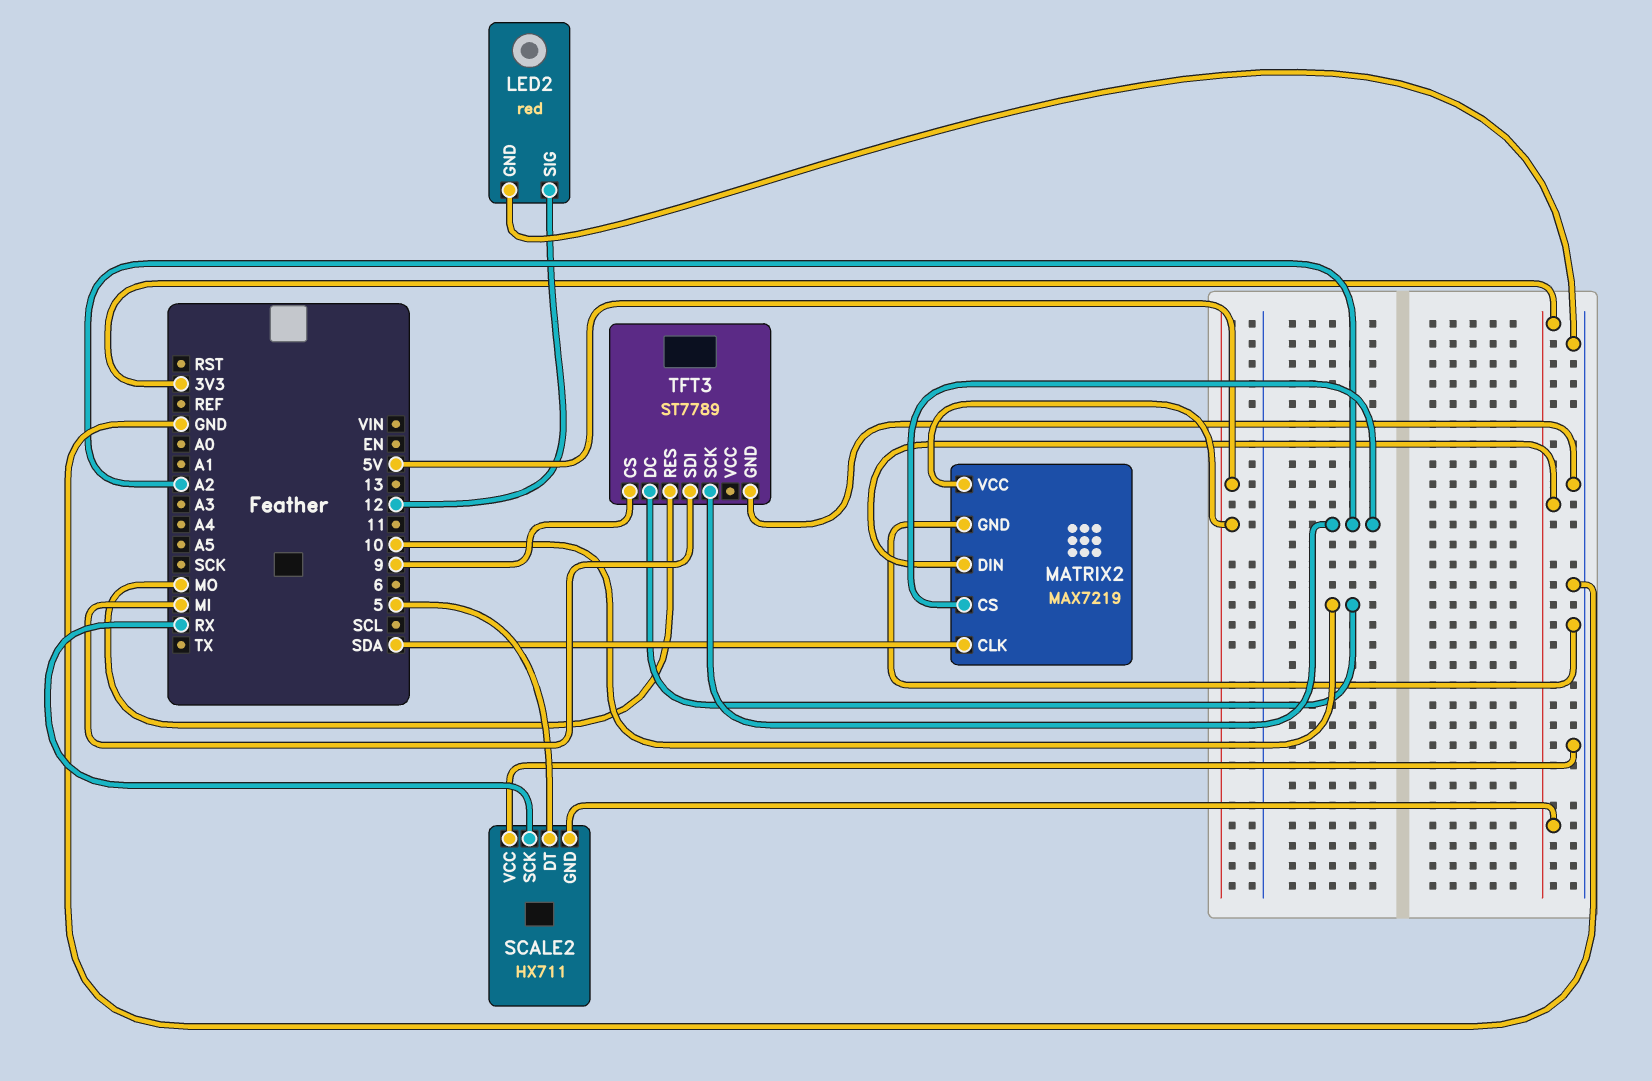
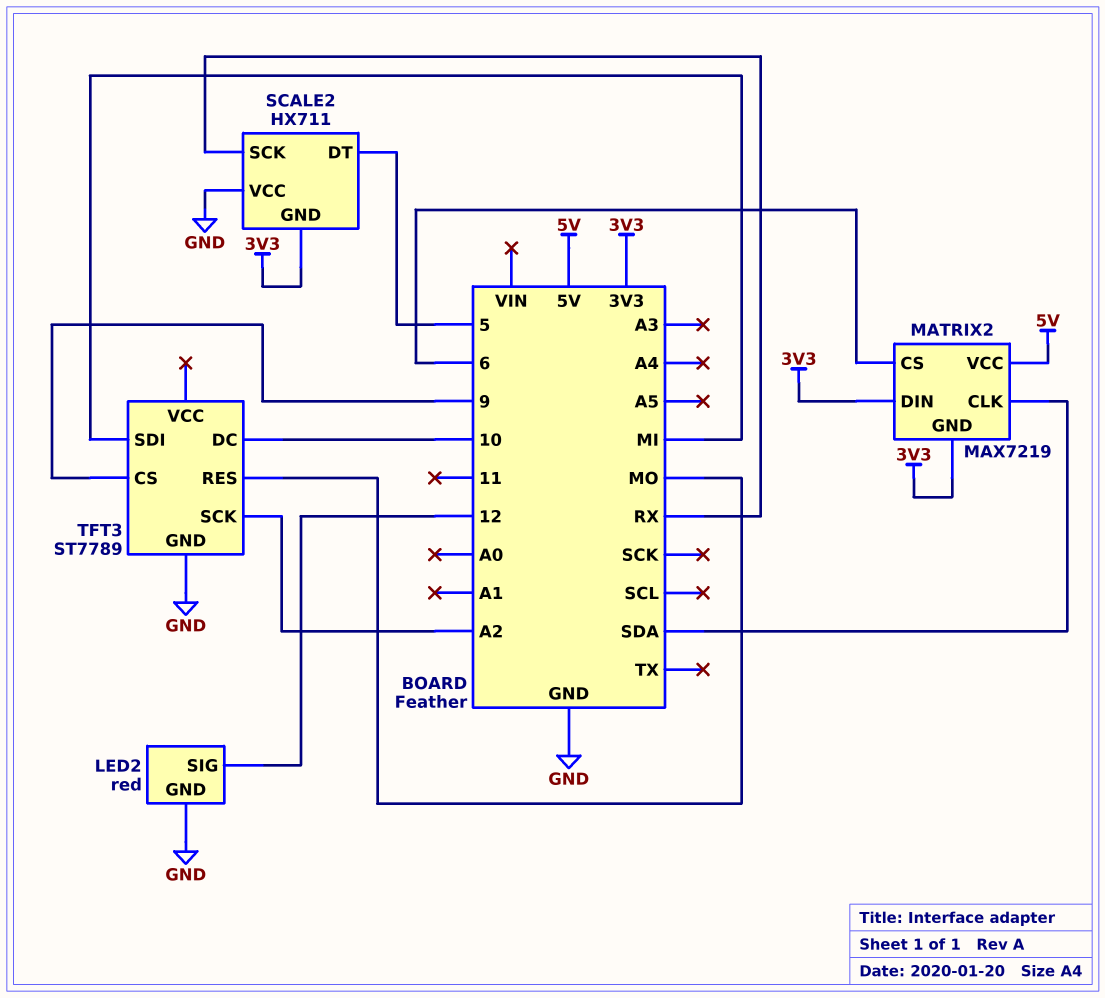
MATRIX2 pin CS: A2 -> 6
MATRIX2 pin GND: GND -> 3V3

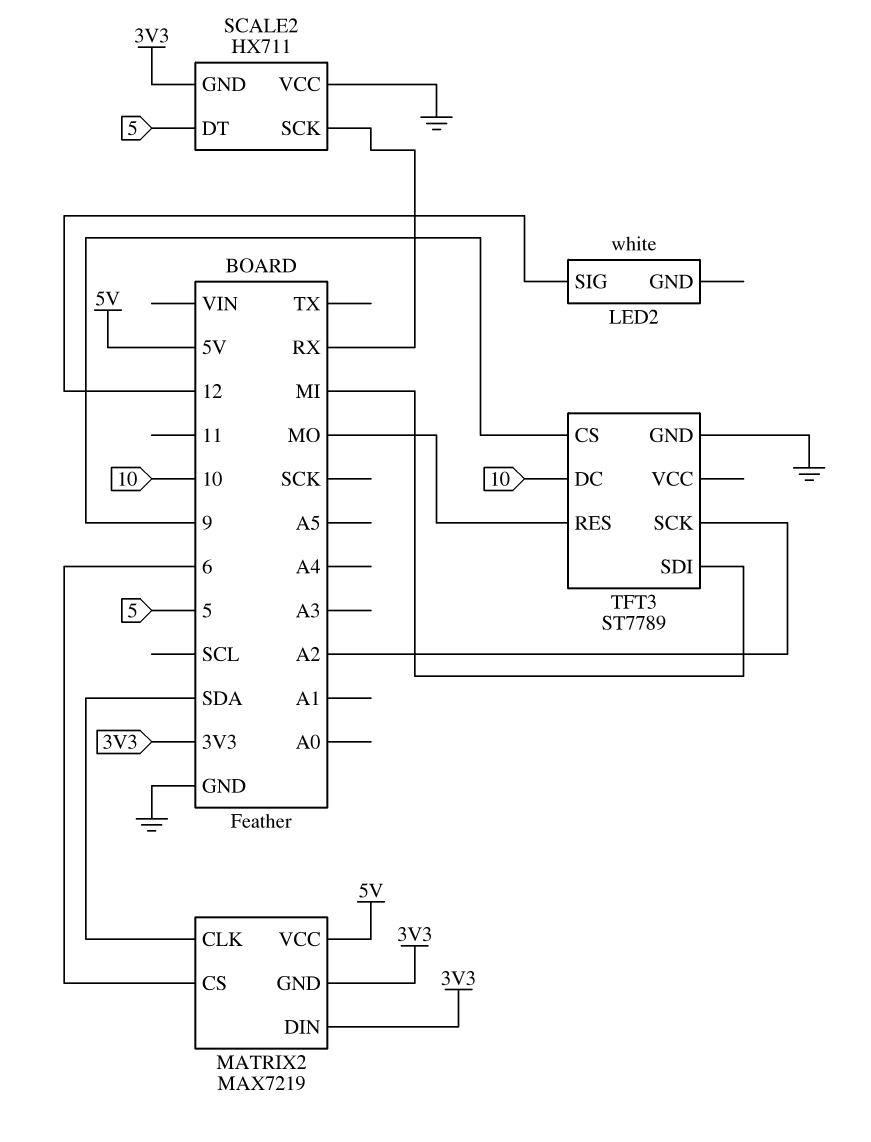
LED2: red -> white
LED2 pin GND: GND -> none

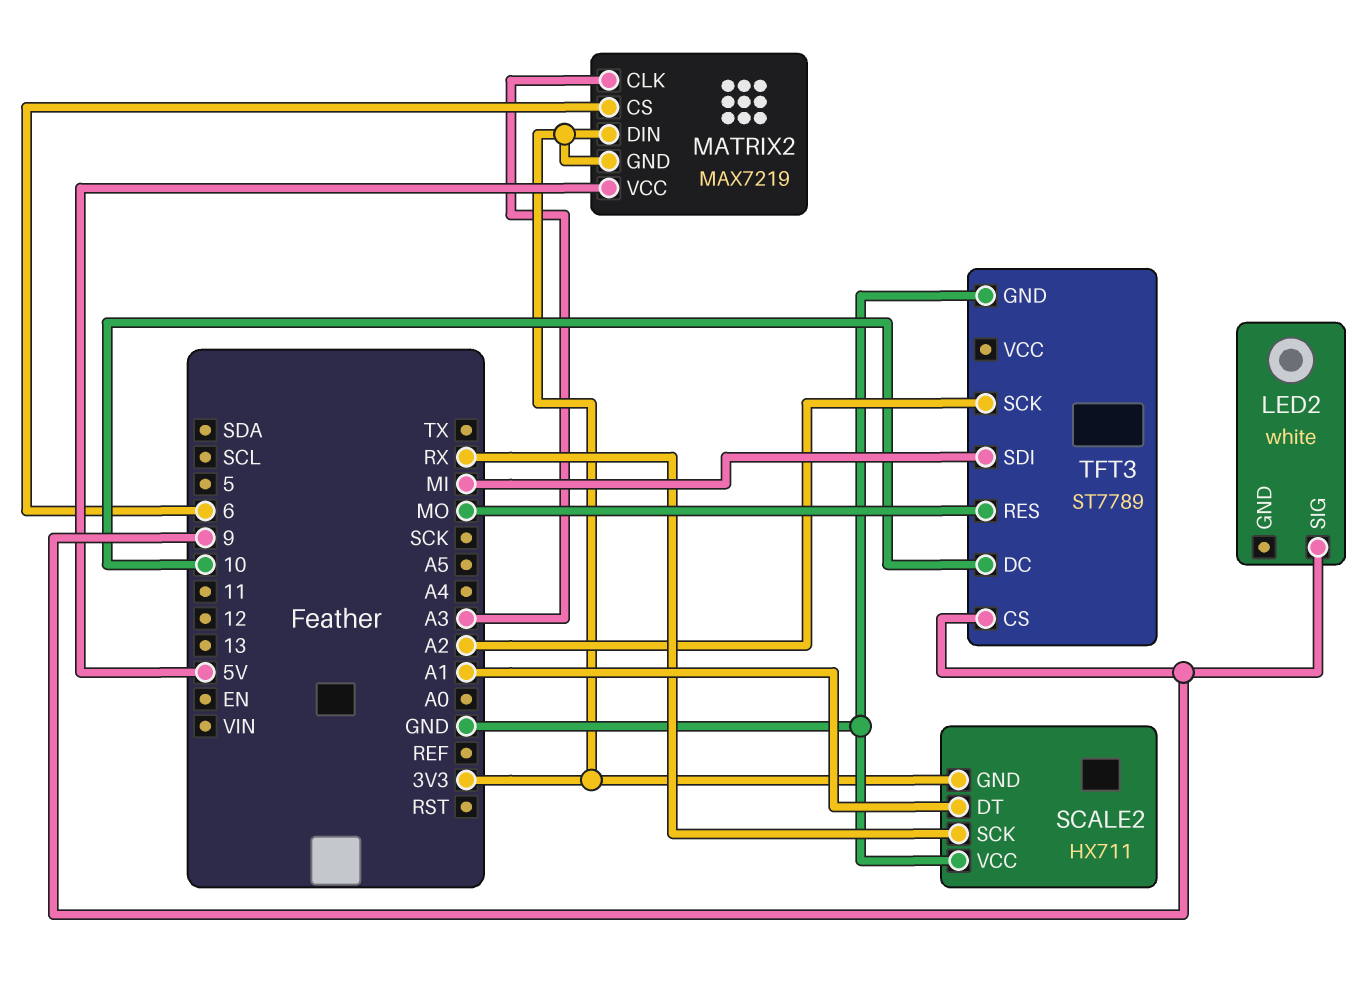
LED2 pin SIG: 12 -> 9
MATRIX2 pin CLK: SDA -> A3
SCALE2 pin DT: 5 -> A1

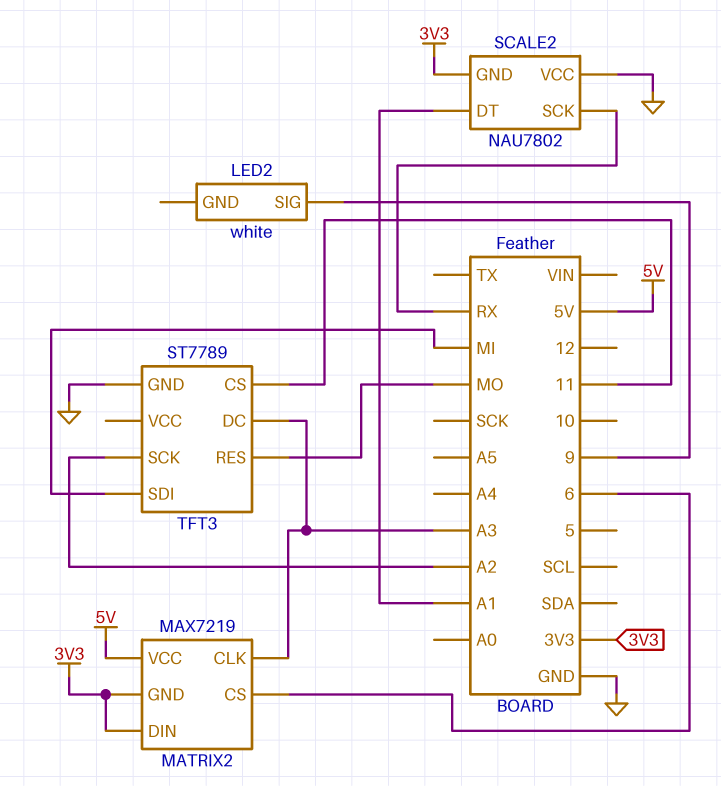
SCALE2: HX711 -> NAU7802
TFT3 pin CS: 9 -> 11
TFT3 pin DC: 10 -> A3

